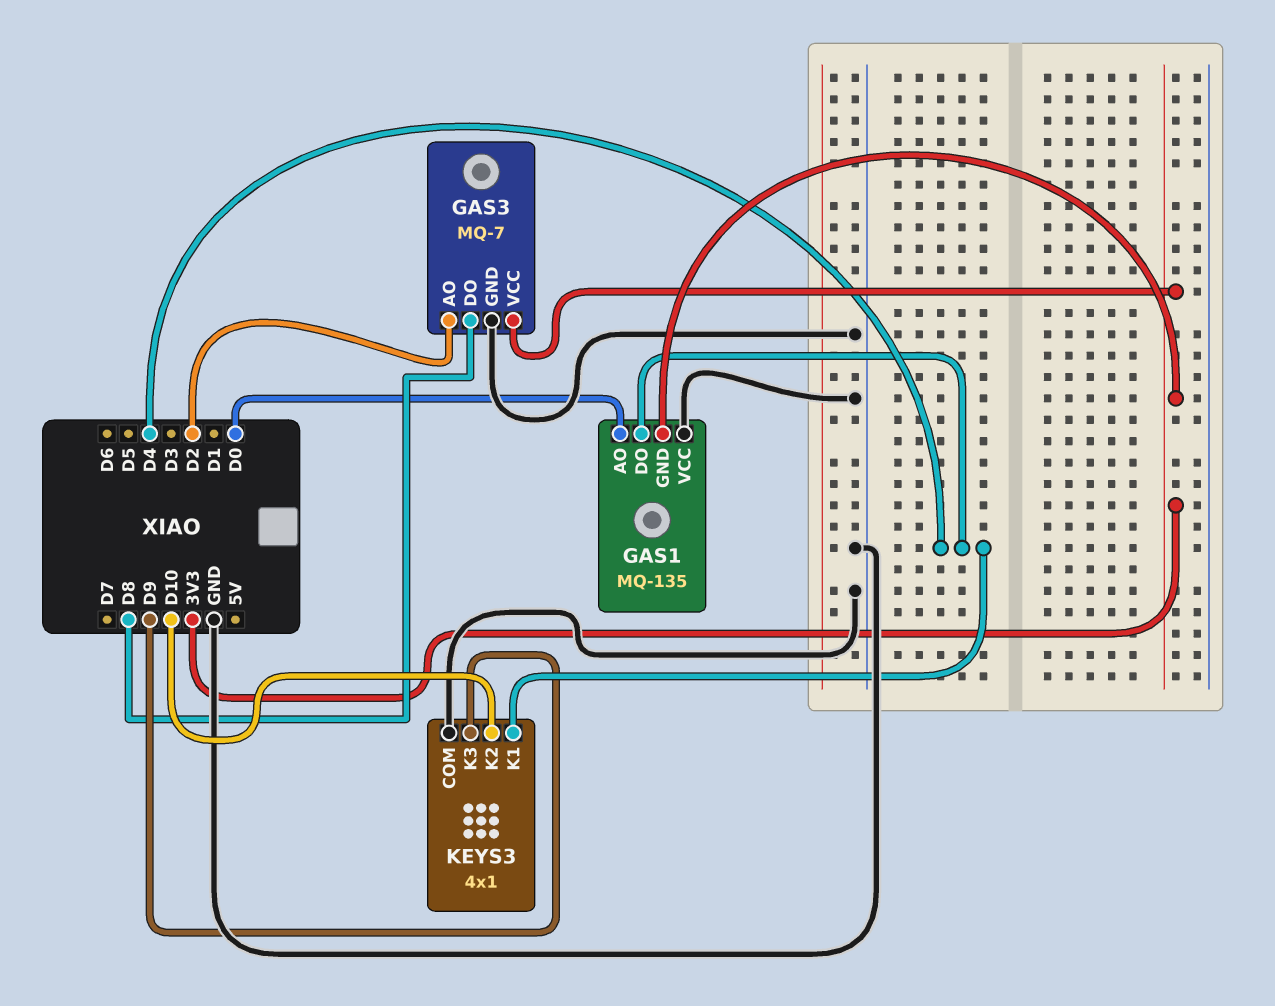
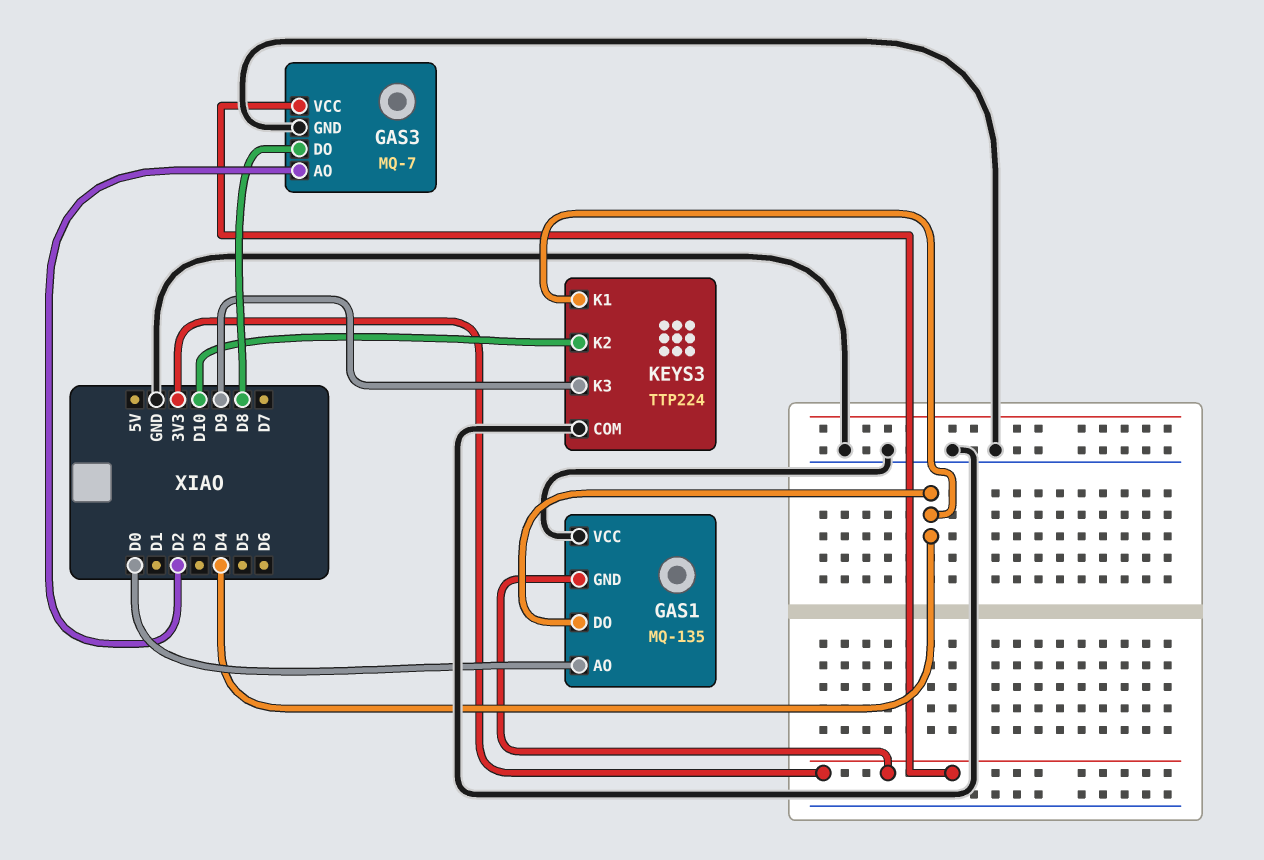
KEYS3: 4x1 -> TTP224

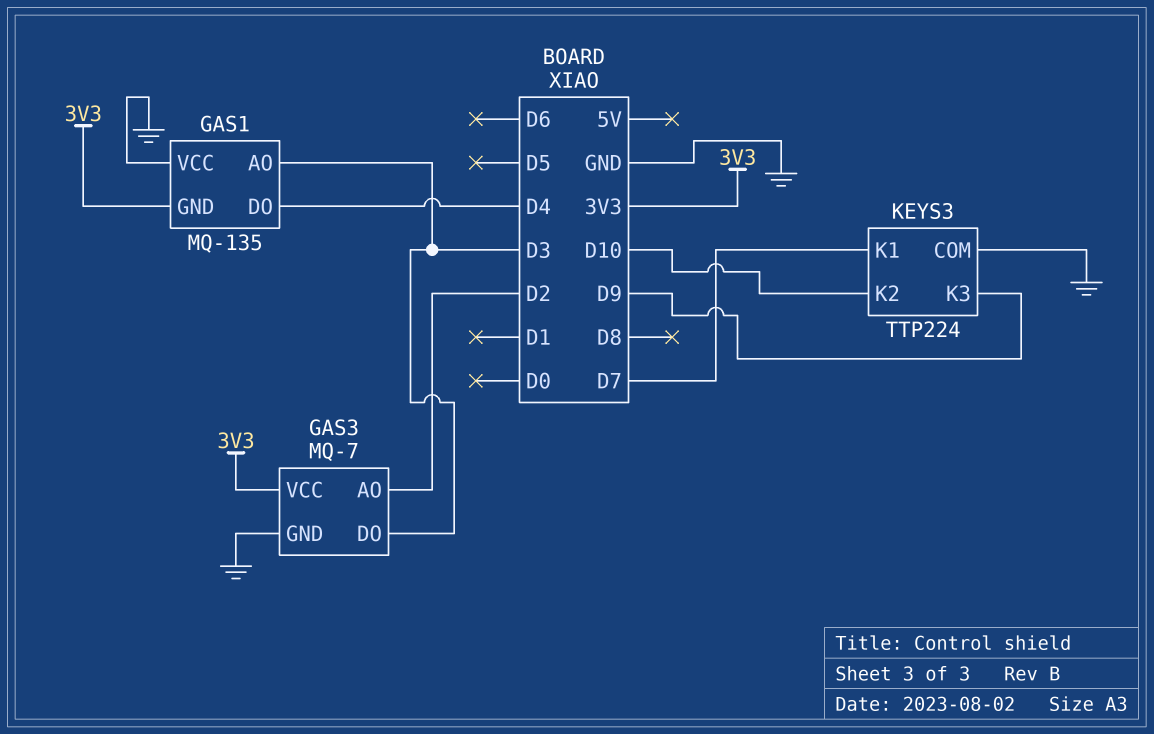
GAS1 pin AO: D0 -> D3
GAS3 pin DO: D8 -> D3
KEYS3 pin K1: D4 -> D7

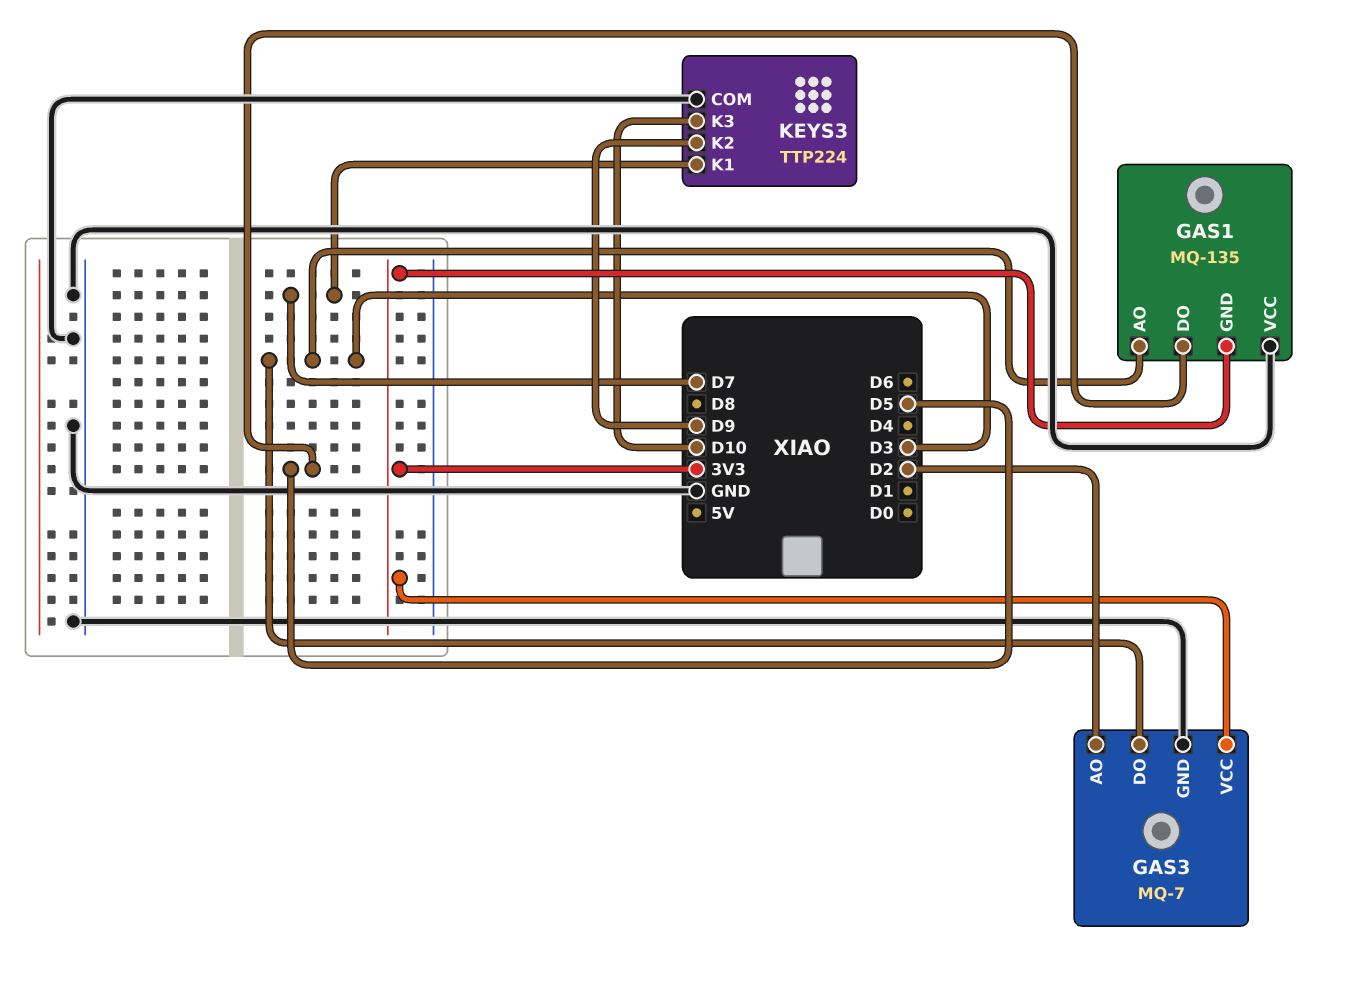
GAS1 pin DO: D4 -> D5
KEYS3 pin K2: D10 -> D9
KEYS3 pin K3: D9 -> D10

